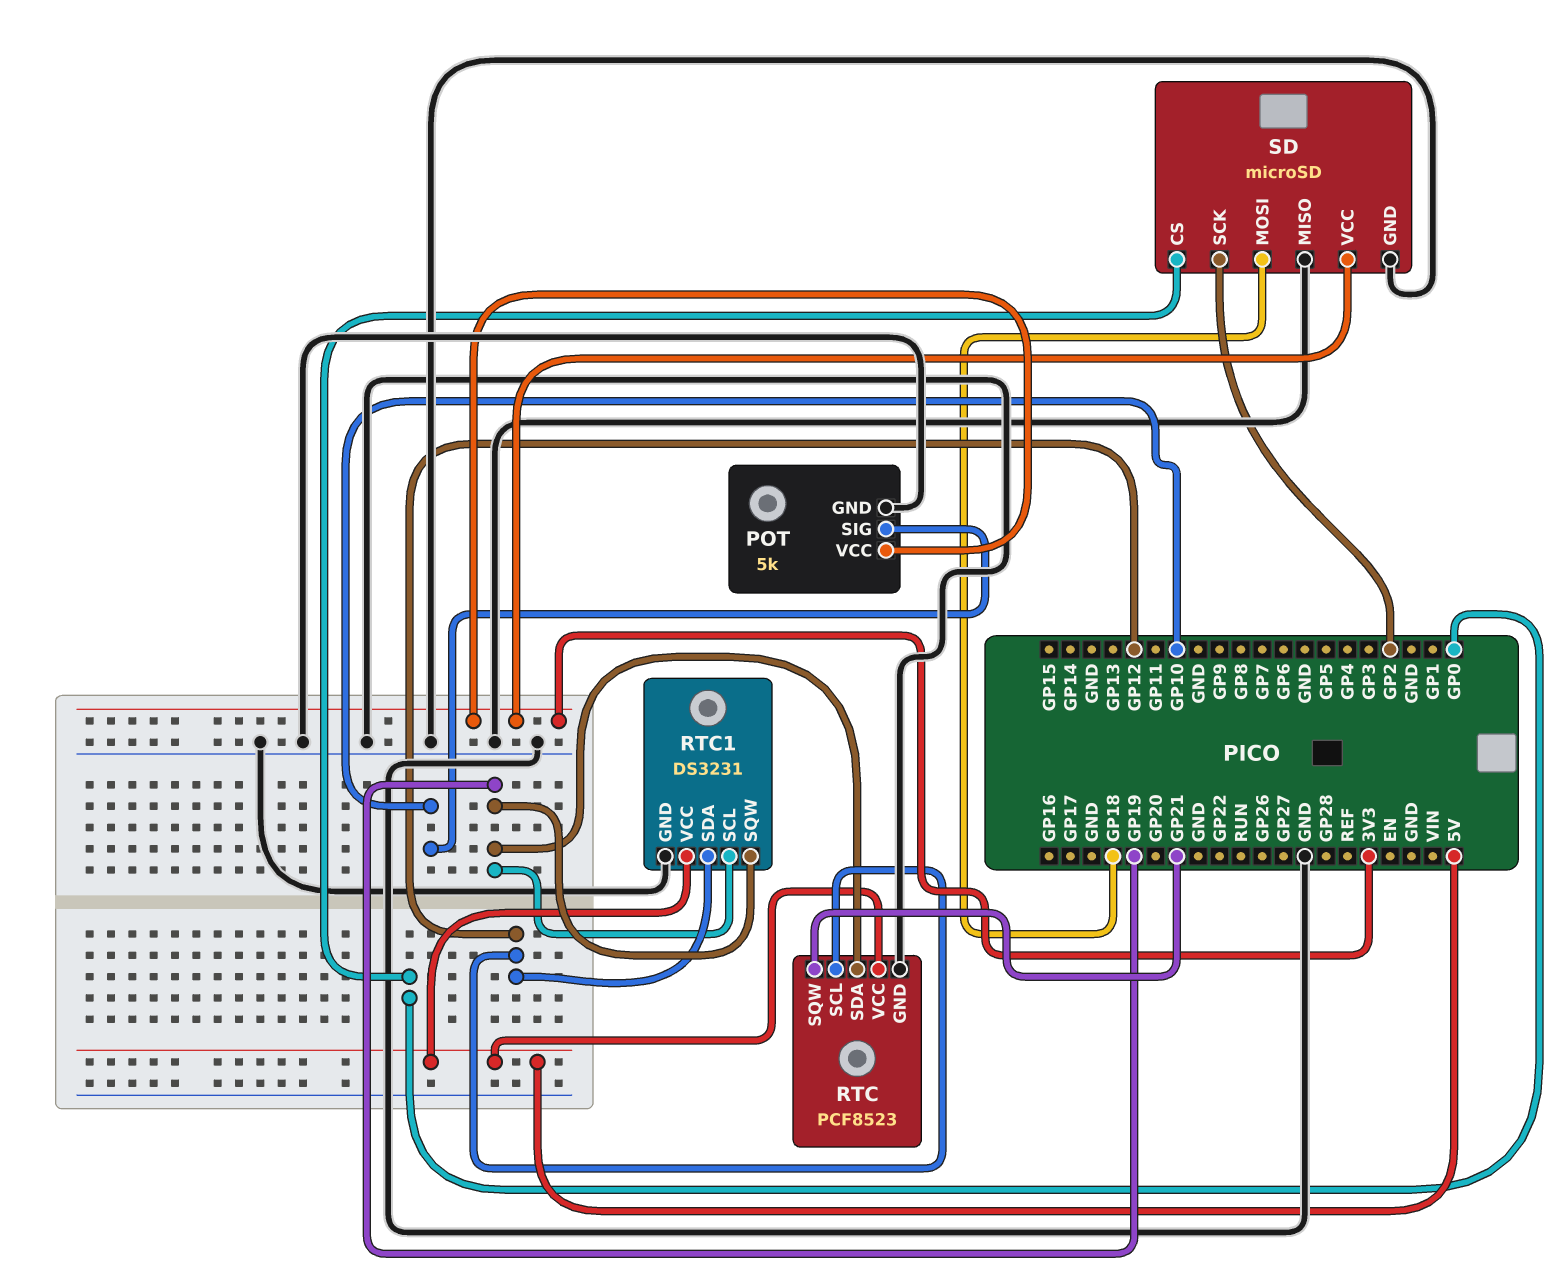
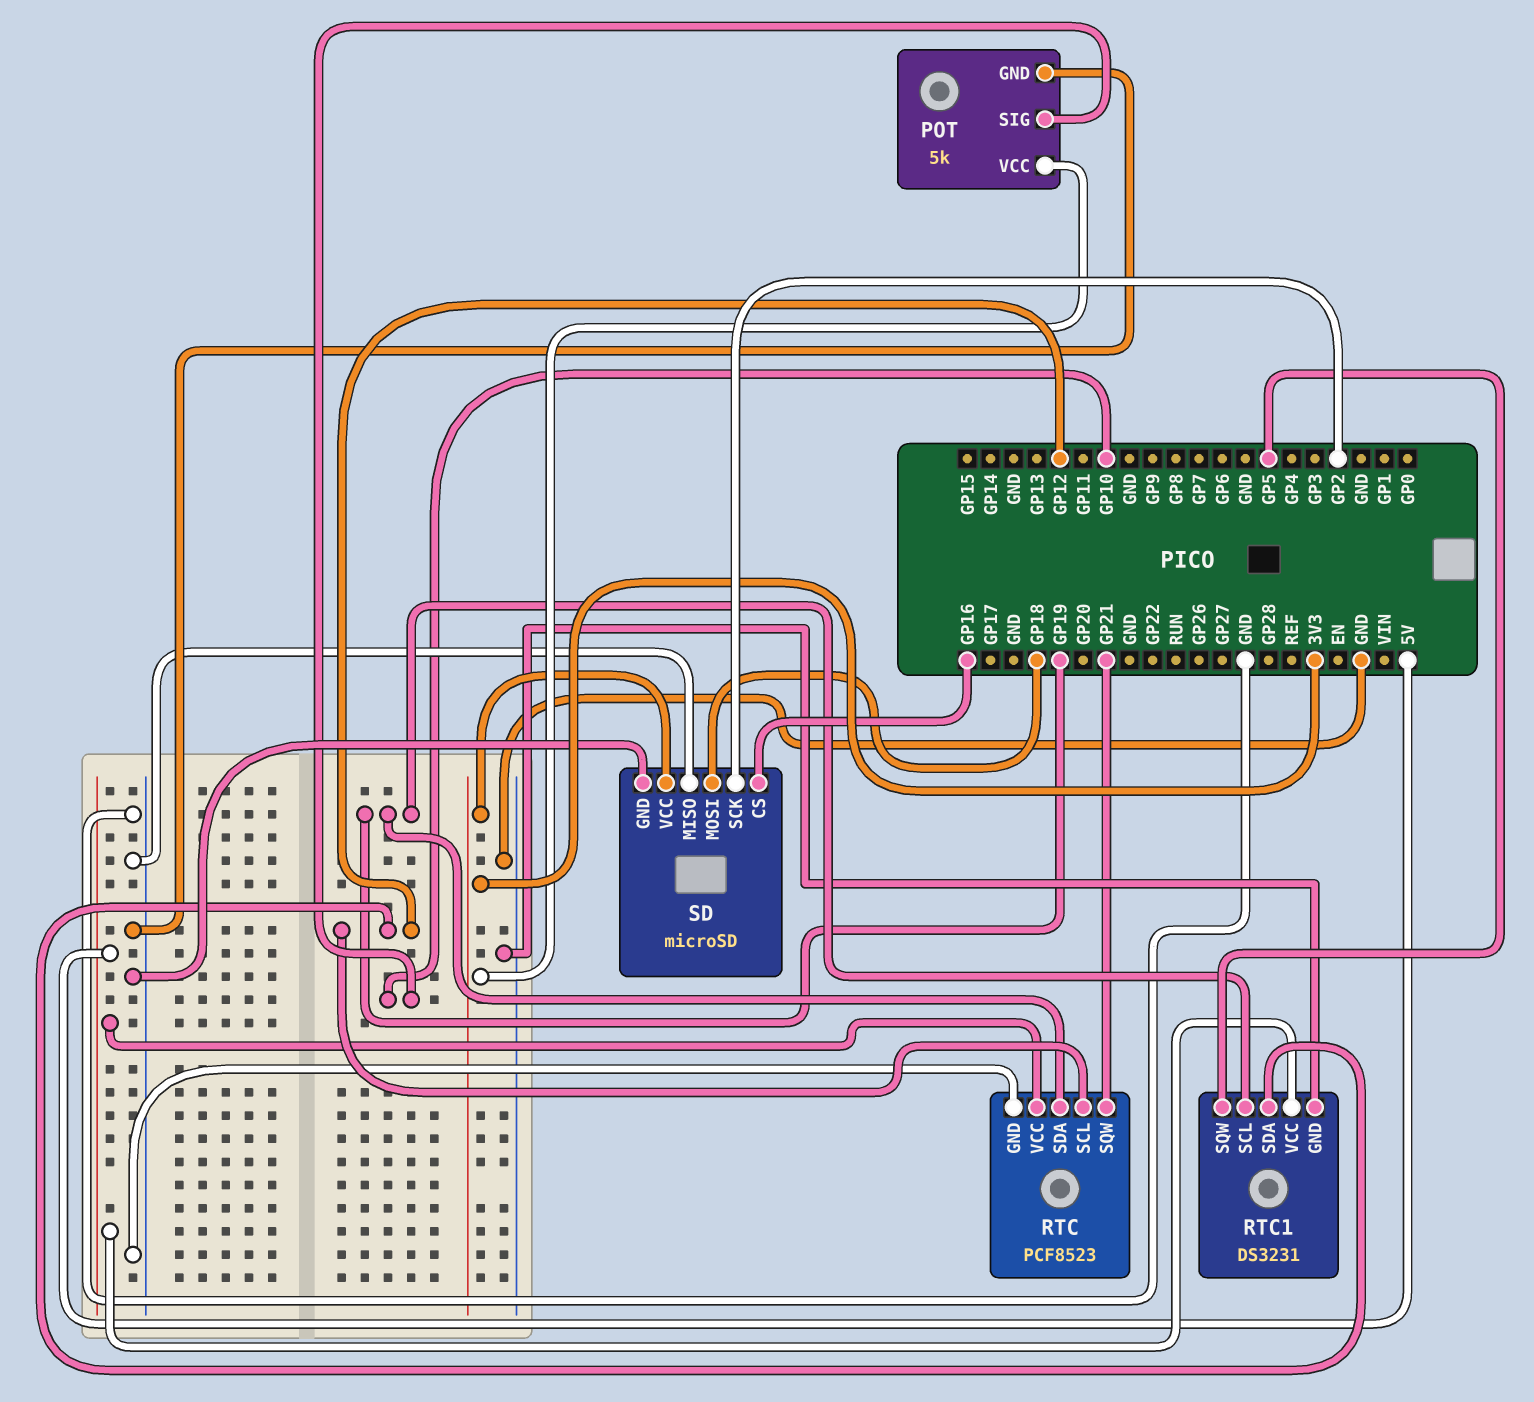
RTC1 pin SQW: GP19 -> GP5
SD pin CS: GP0 -> GP16

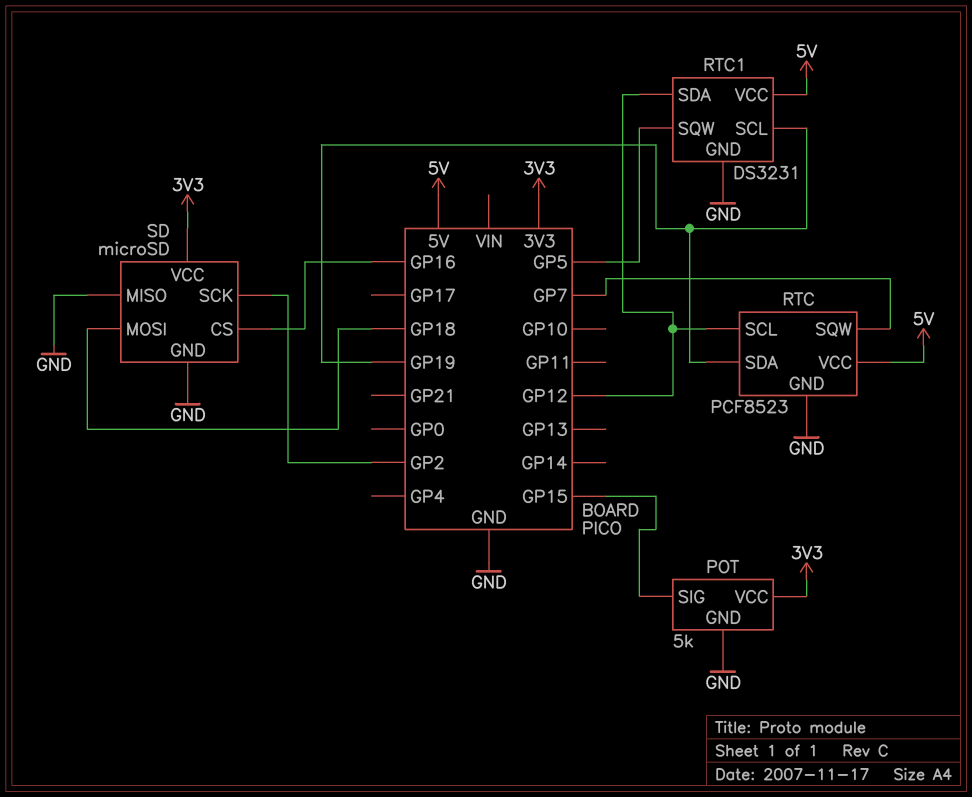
POT pin SIG: GP10 -> GP15
RTC pin SQW: GP21 -> GP7

